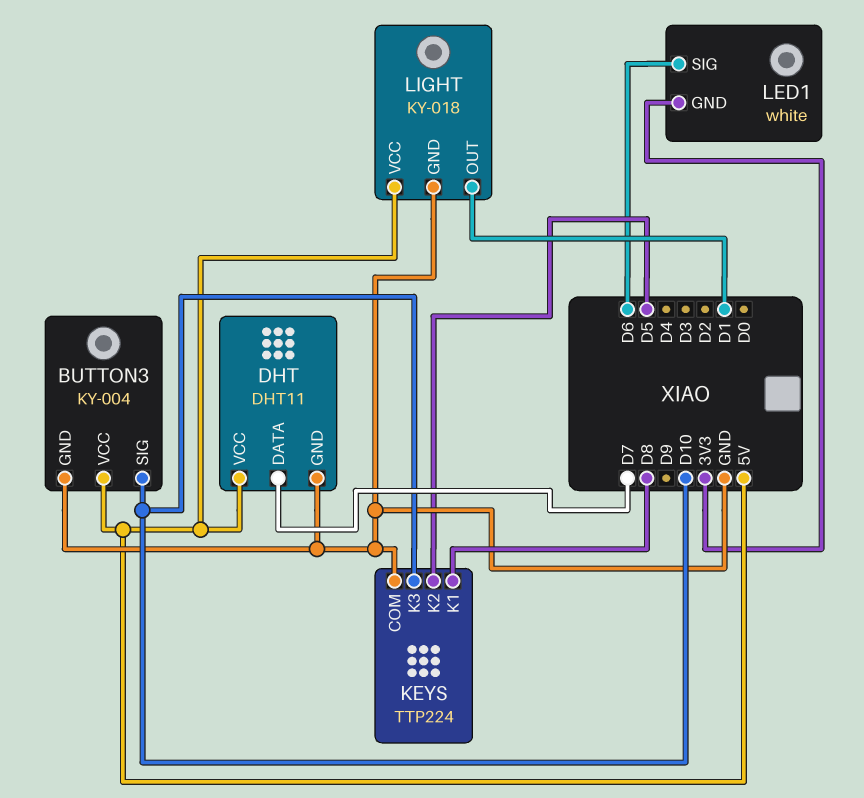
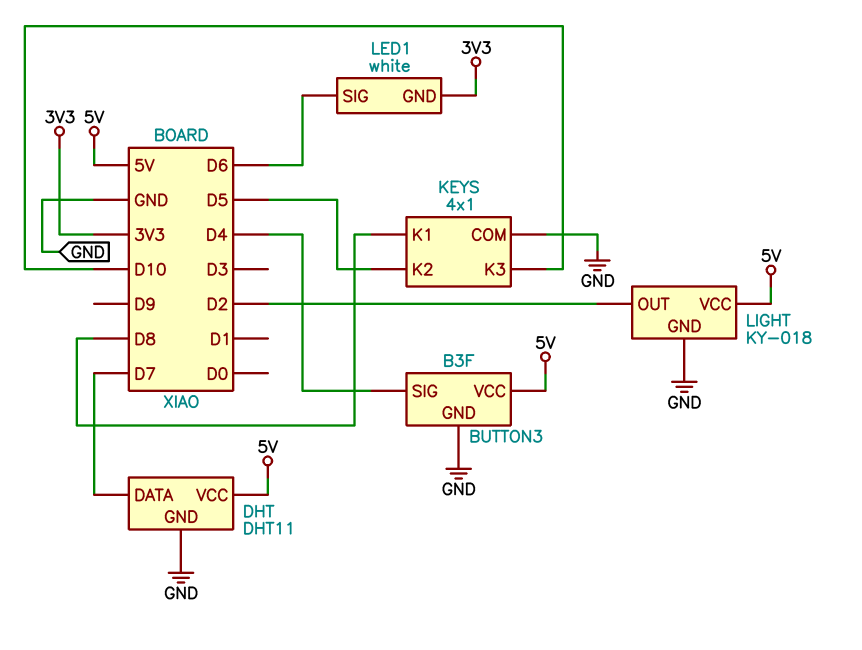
BUTTON3: KY-004 -> B3F
BUTTON3 pin SIG: D10 -> D4
KEYS: TTP224 -> 4x1
LIGHT pin OUT: D1 -> D2

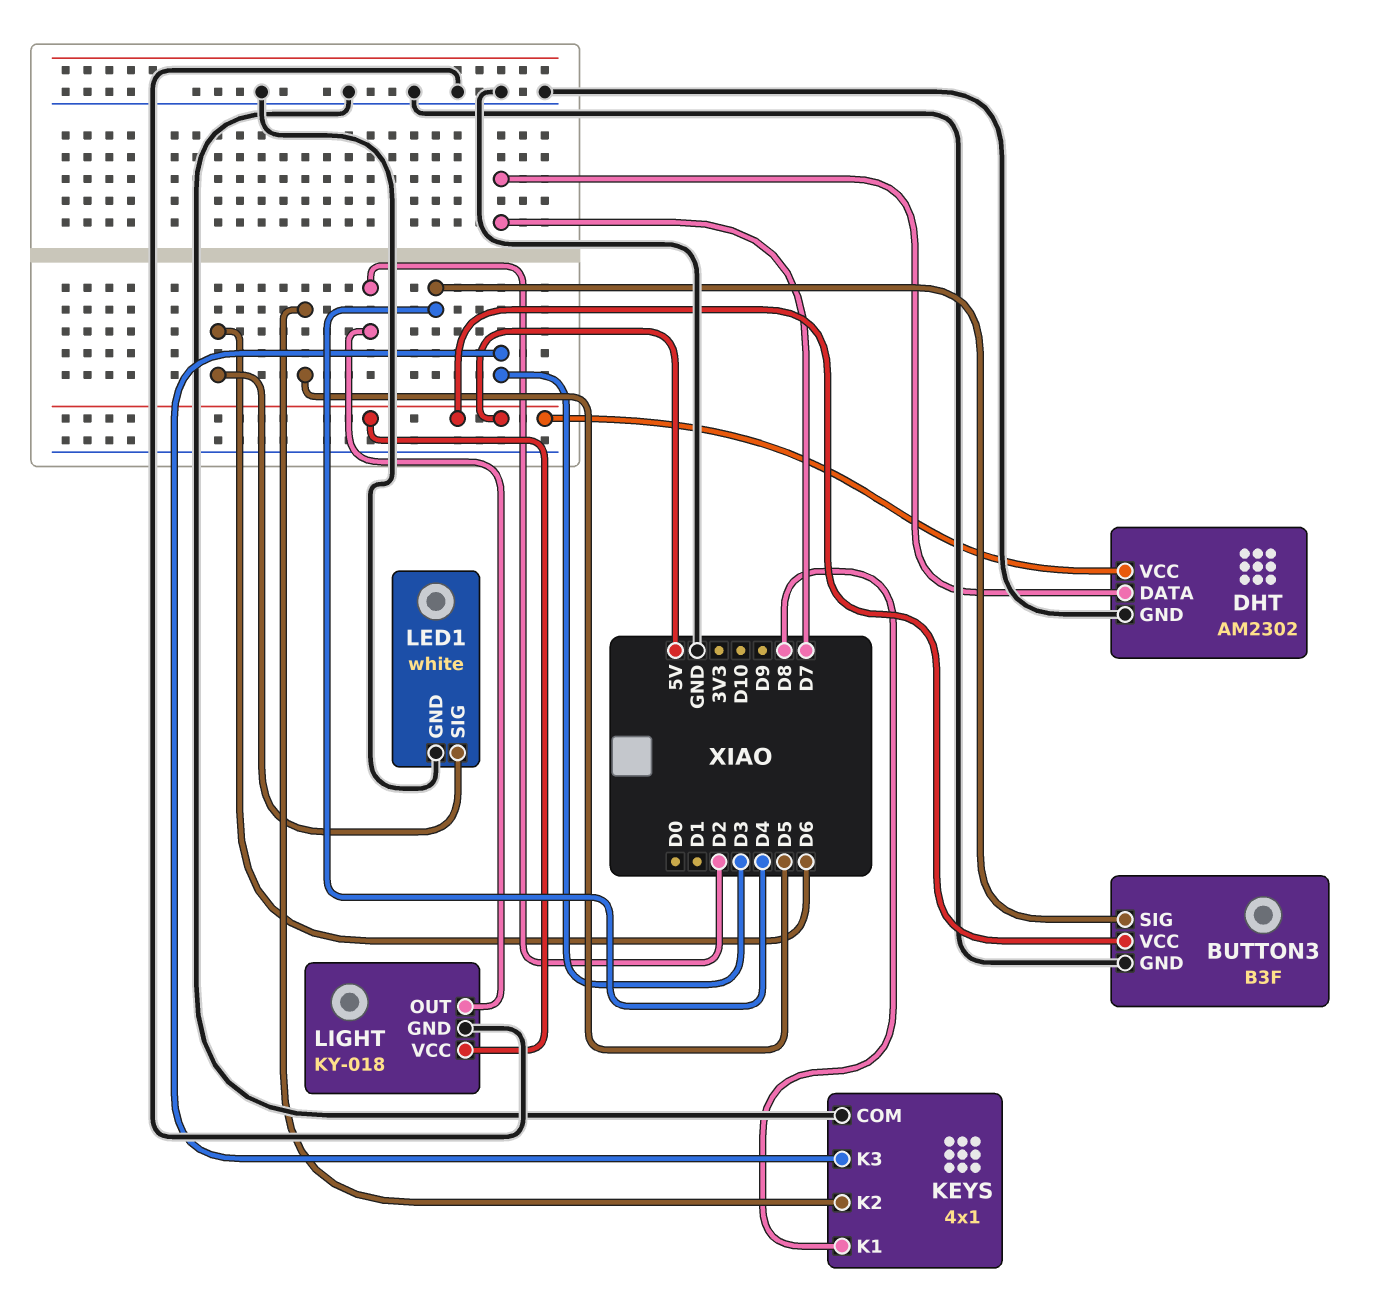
DHT: DHT11 -> AM2302
KEYS pin K3: D10 -> D3
LED1 pin GND: 3V3 -> GND

